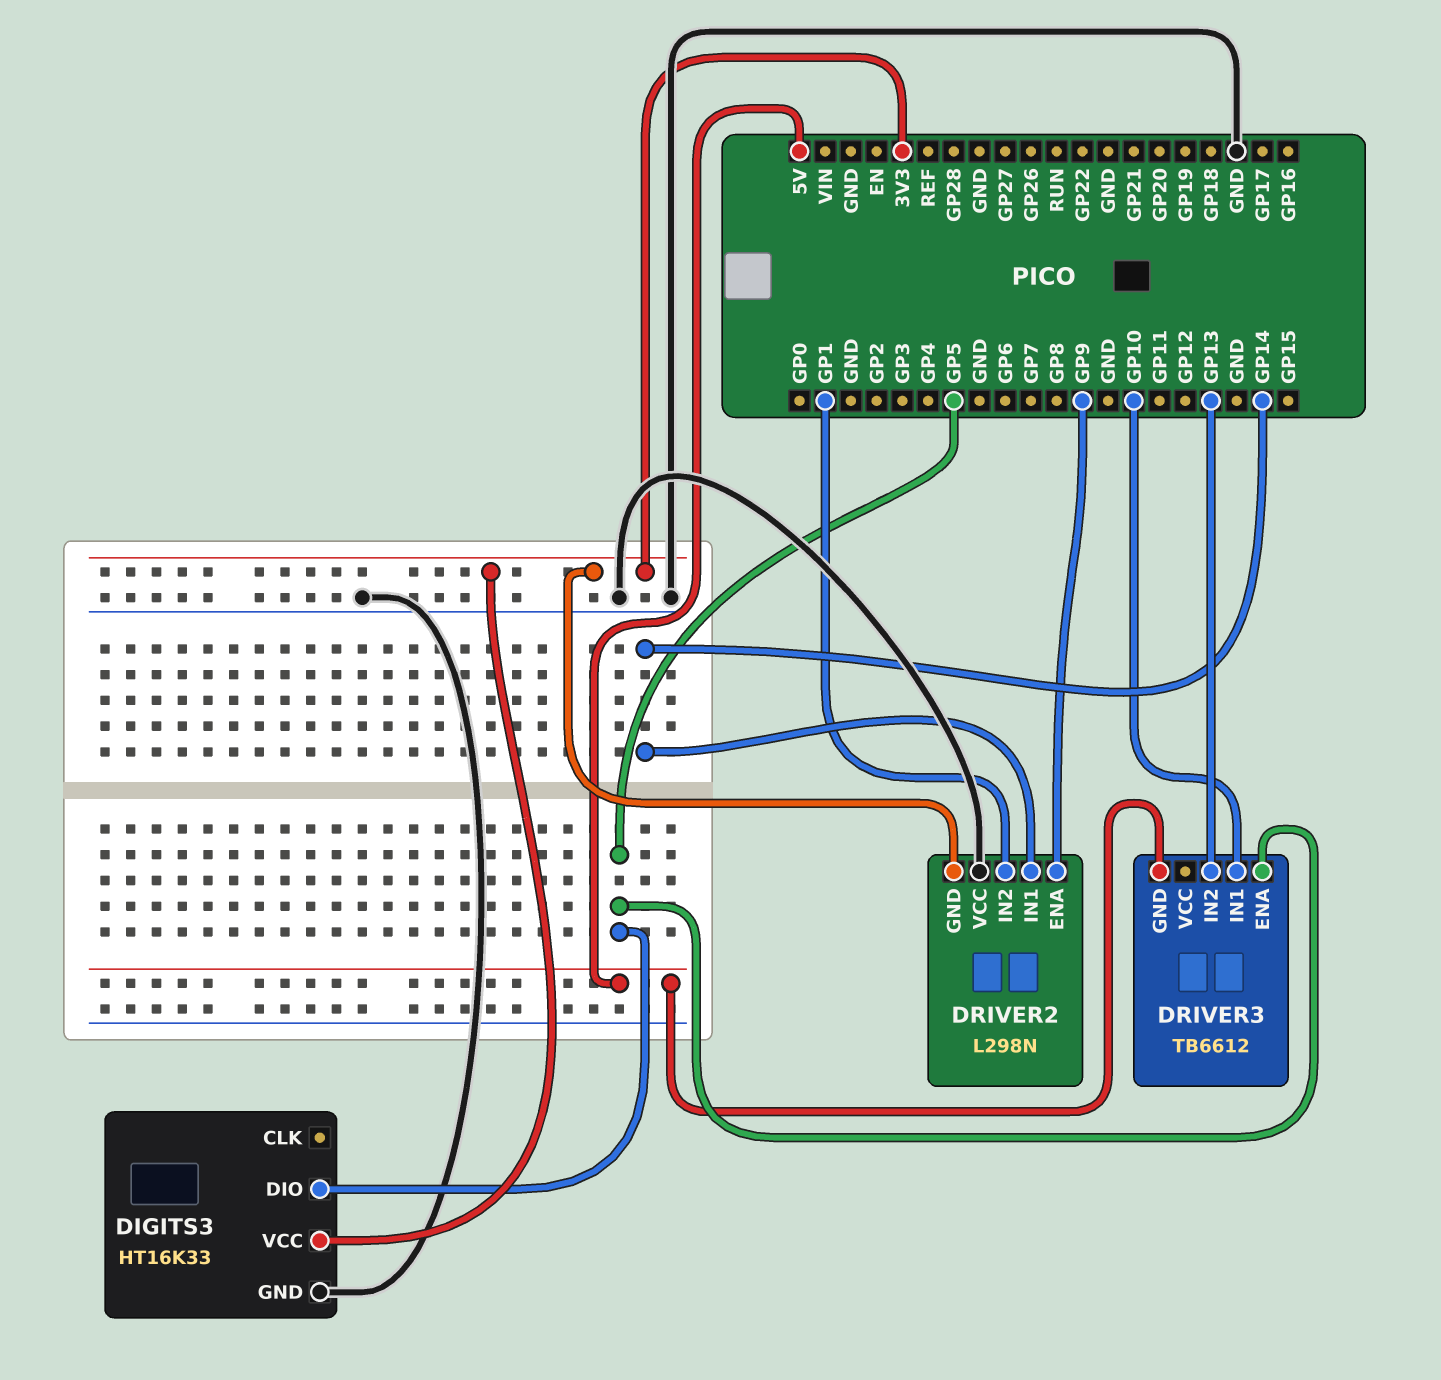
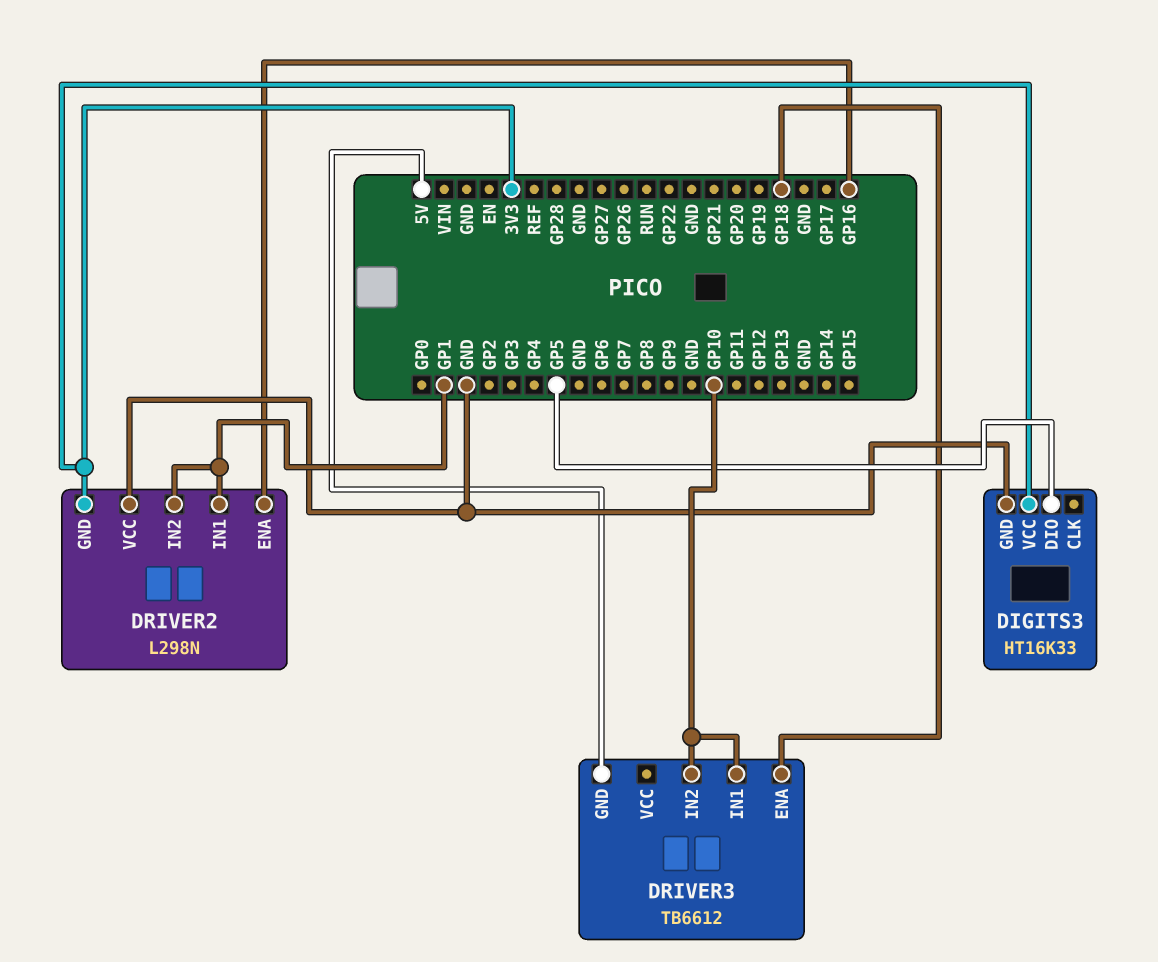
DRIVER2 pin ENA: GP9 -> GP16
DRIVER2 pin IN1: GP14 -> GP1
DRIVER3 pin ENA: GP5 -> GP18
DRIVER3 pin IN2: GP13 -> GP10

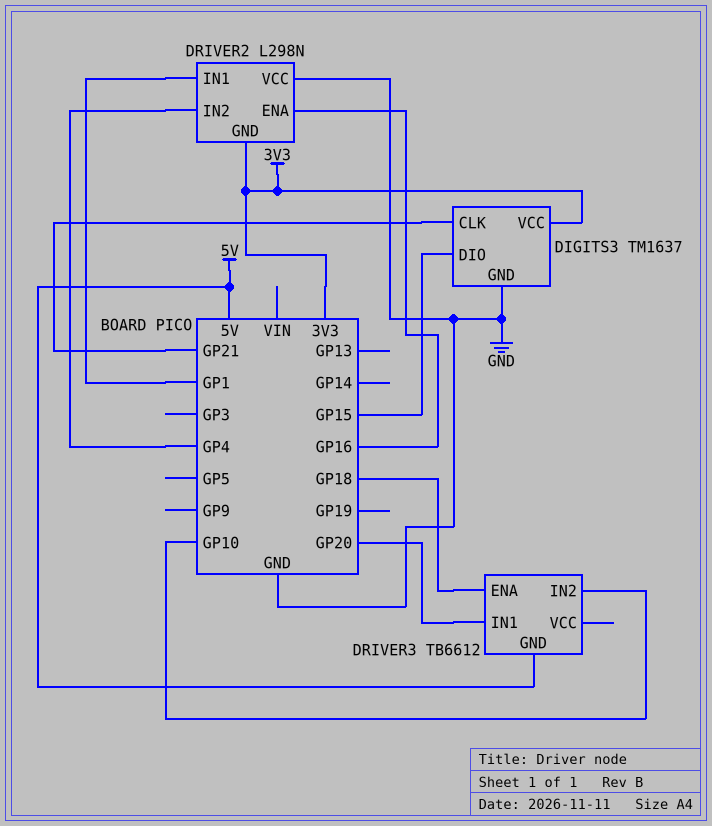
DIGITS3: HT16K33 -> TM1637
DIGITS3 pin CLK: none -> GP21
DIGITS3 pin DIO: GP5 -> GP15
DRIVER2 pin IN2: GP1 -> GP4
DRIVER3 pin IN1: GP10 -> GP20

